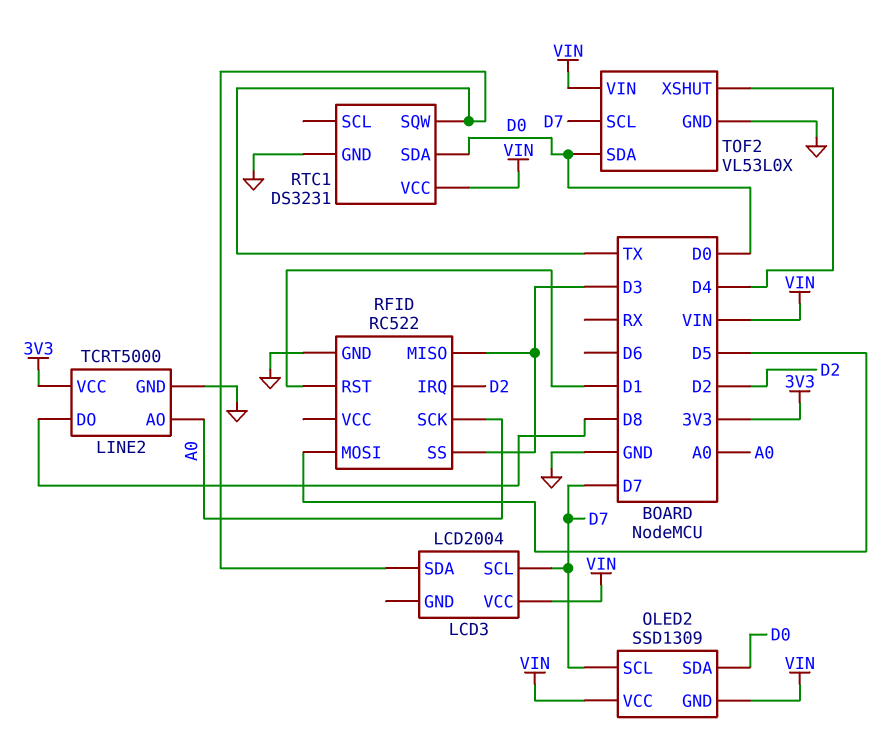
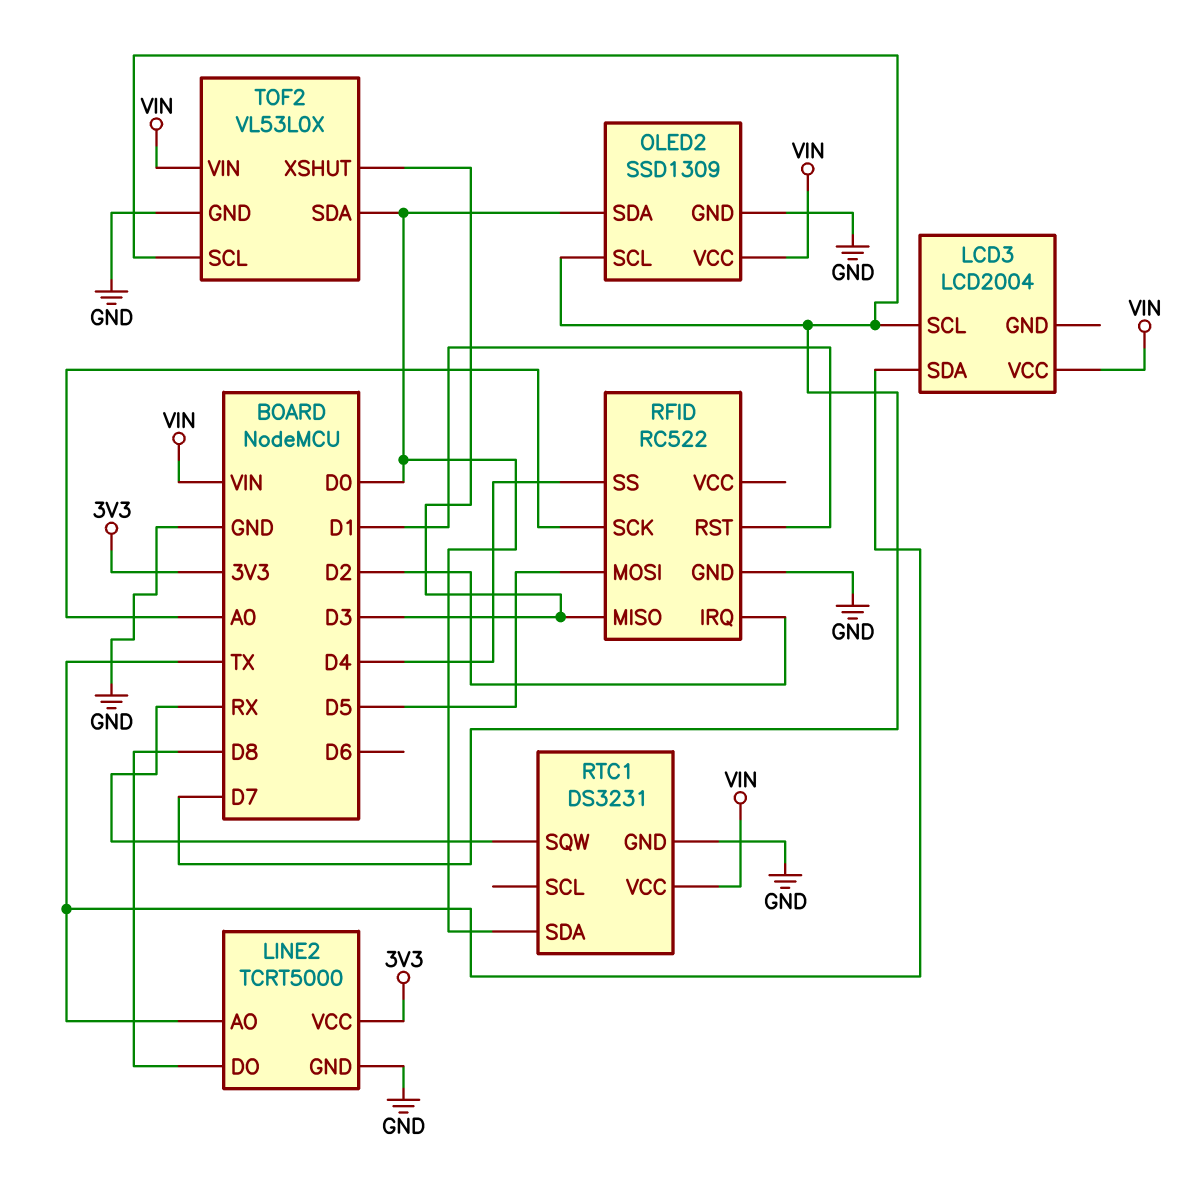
LINE2 pin AO: A0 -> TX
OLED2 pin GND: VIN -> GND
RFID pin SS: D3 -> D4
RTC1 pin SQW: TX -> RX
TOF2 pin XSHUT: D4 -> D3

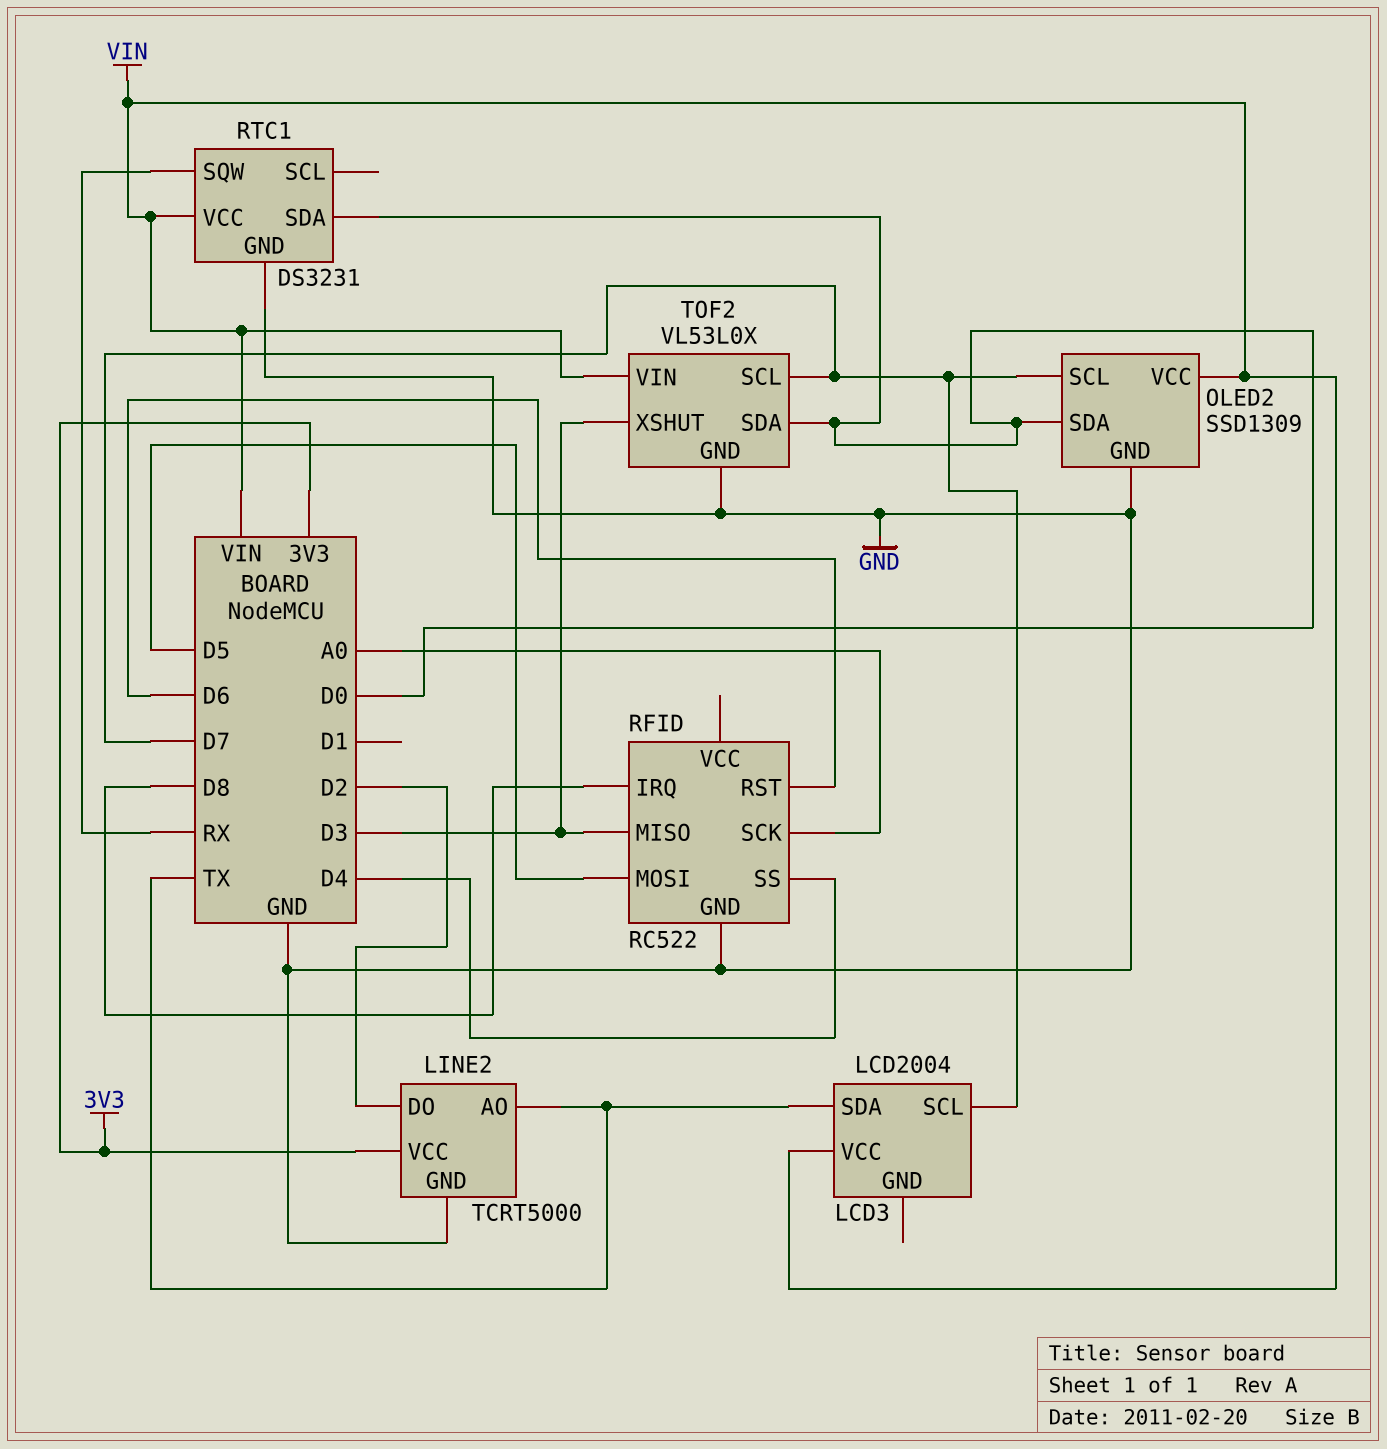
LINE2 pin DO: D8 -> D2
RFID pin IRQ: D2 -> D8
RFID pin RST: D1 -> D6

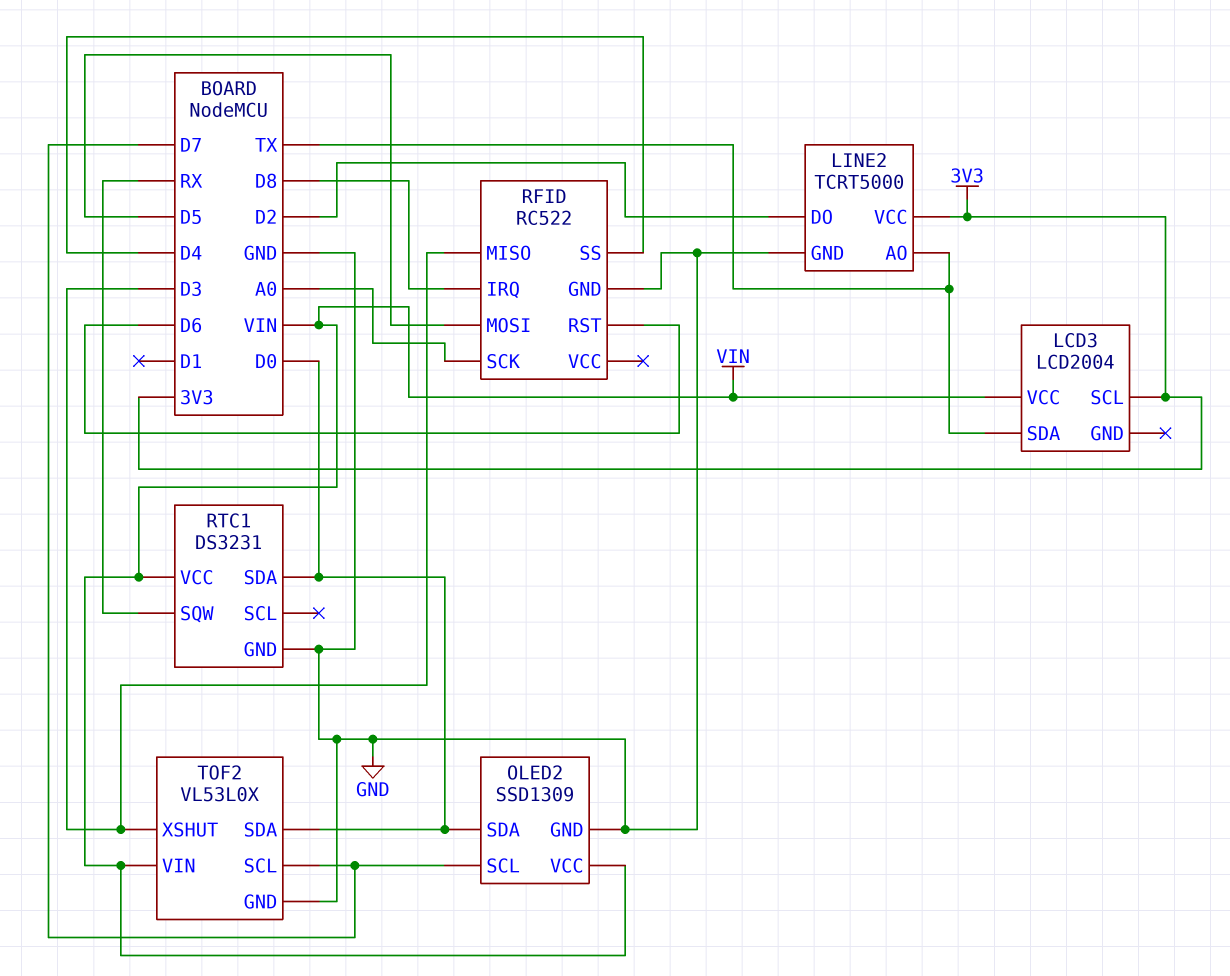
LCD3 pin SCL: D7 -> 3V3

